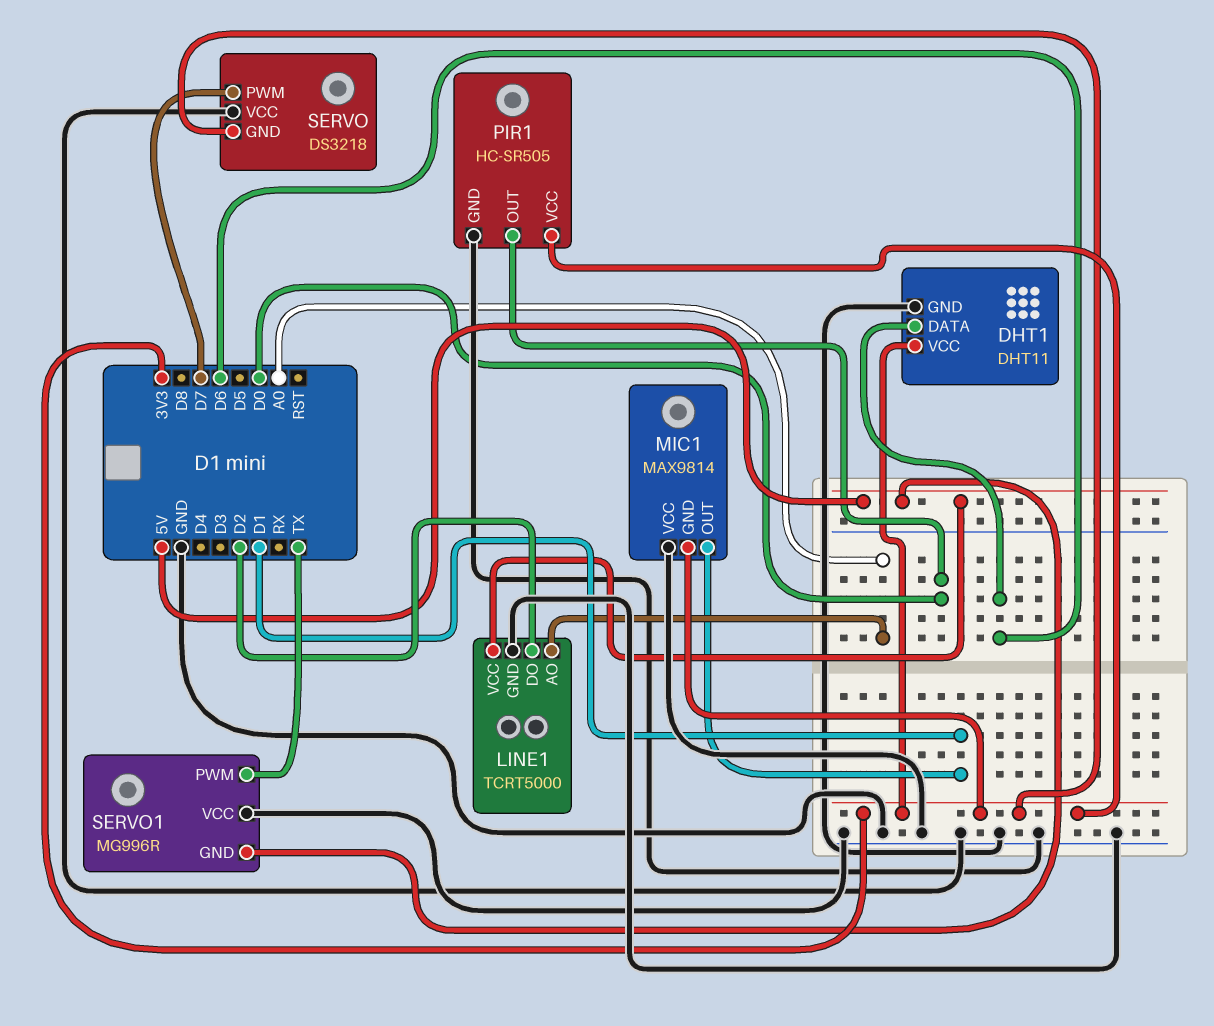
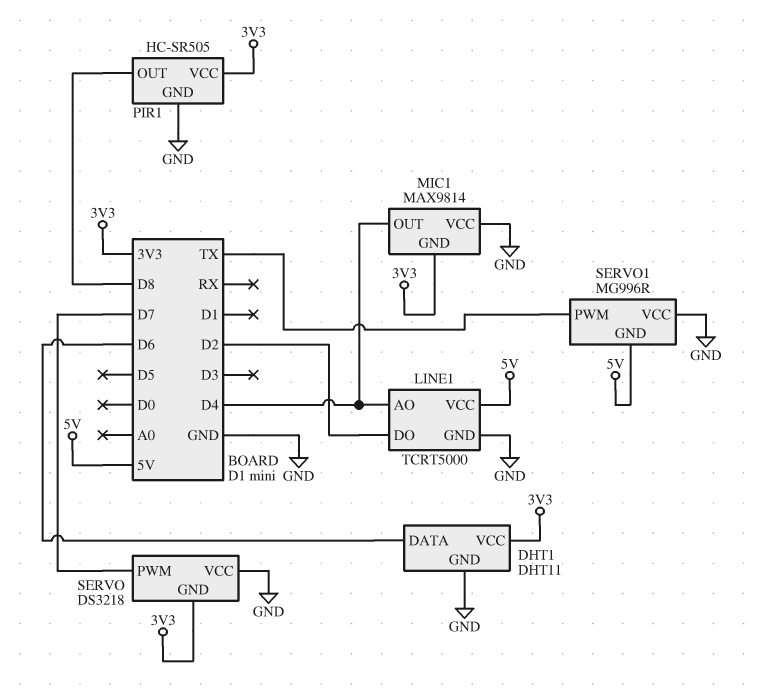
LINE1 pin AO: A0 -> D4
MIC1 pin OUT: D1 -> D4
PIR1 pin OUT: D0 -> D8

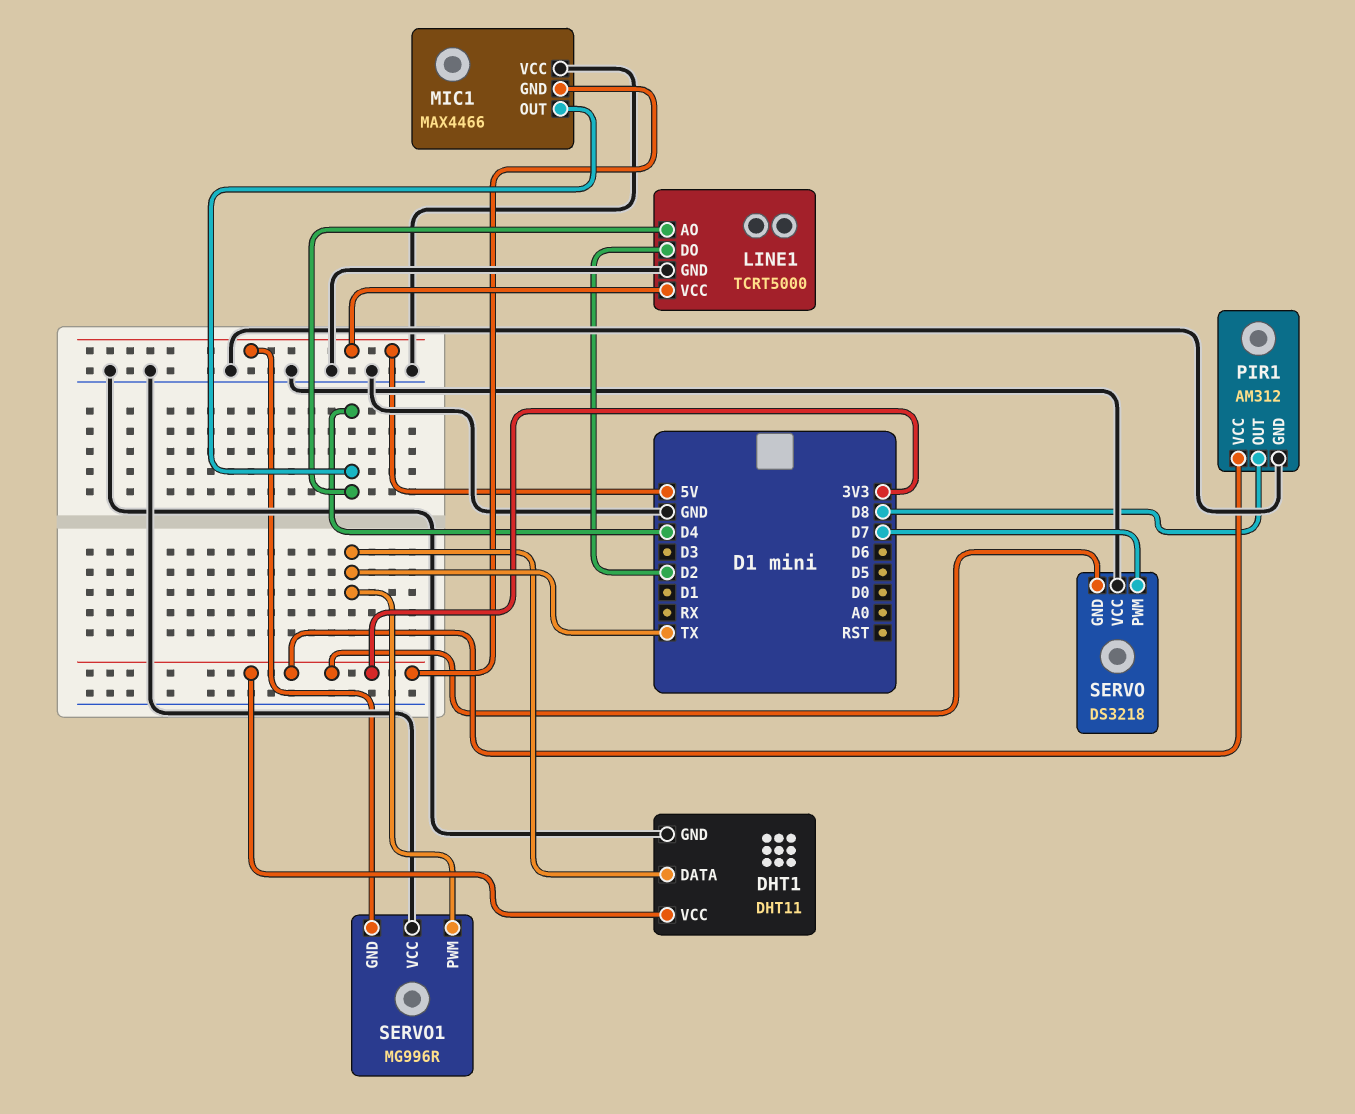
DHT1 pin DATA: D6 -> TX
MIC1: MAX9814 -> MAX4466
PIR1: HC-SR505 -> AM312

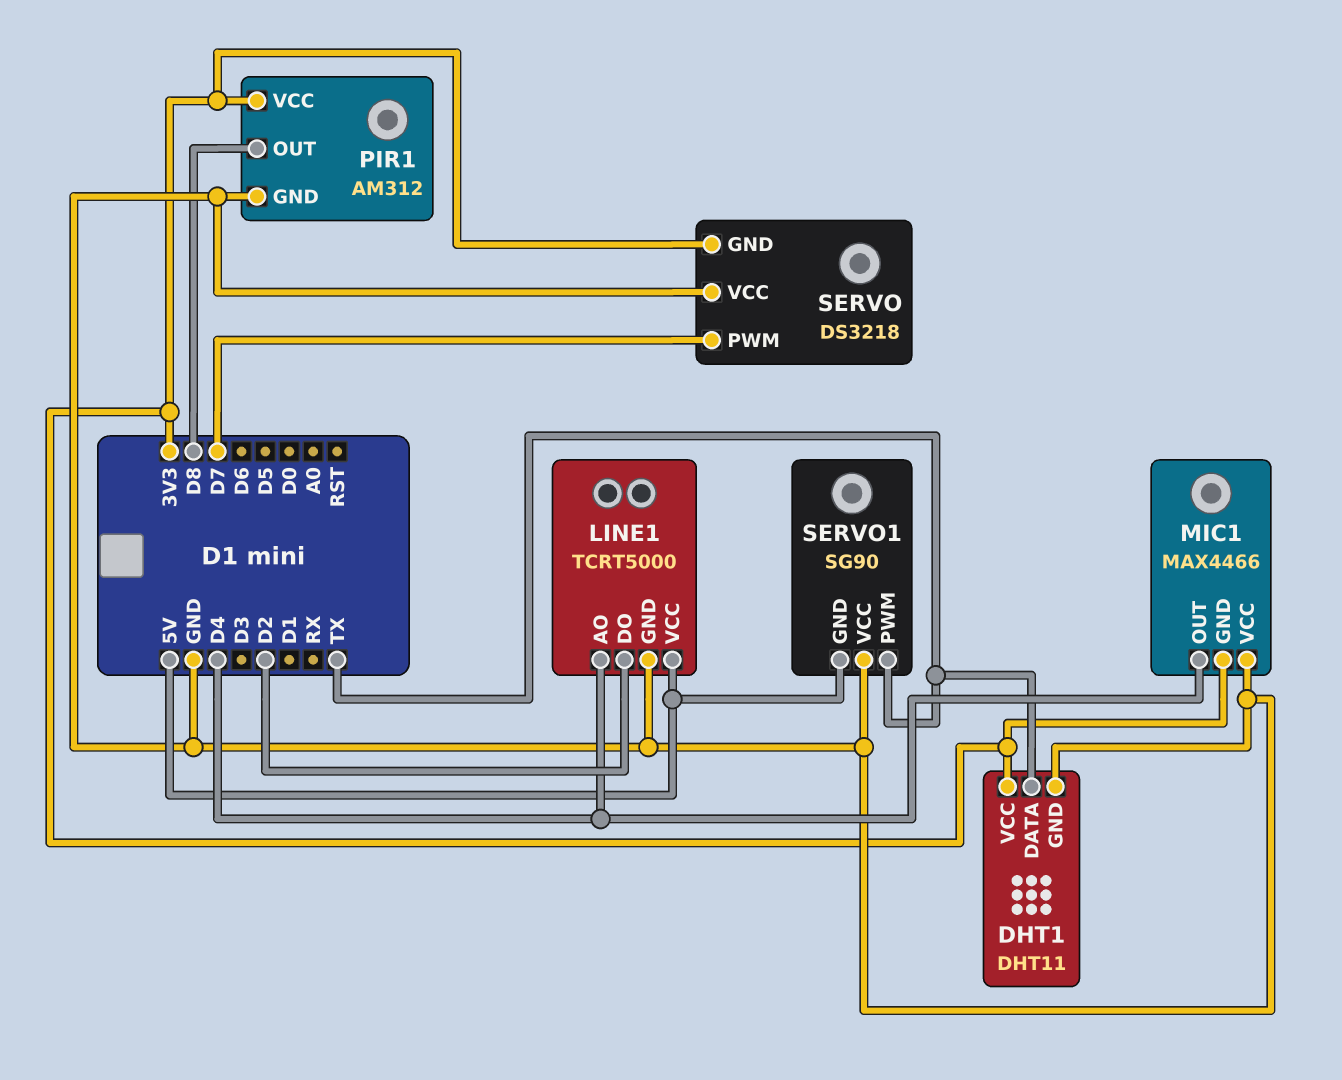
SERVO1: MG996R -> SG90

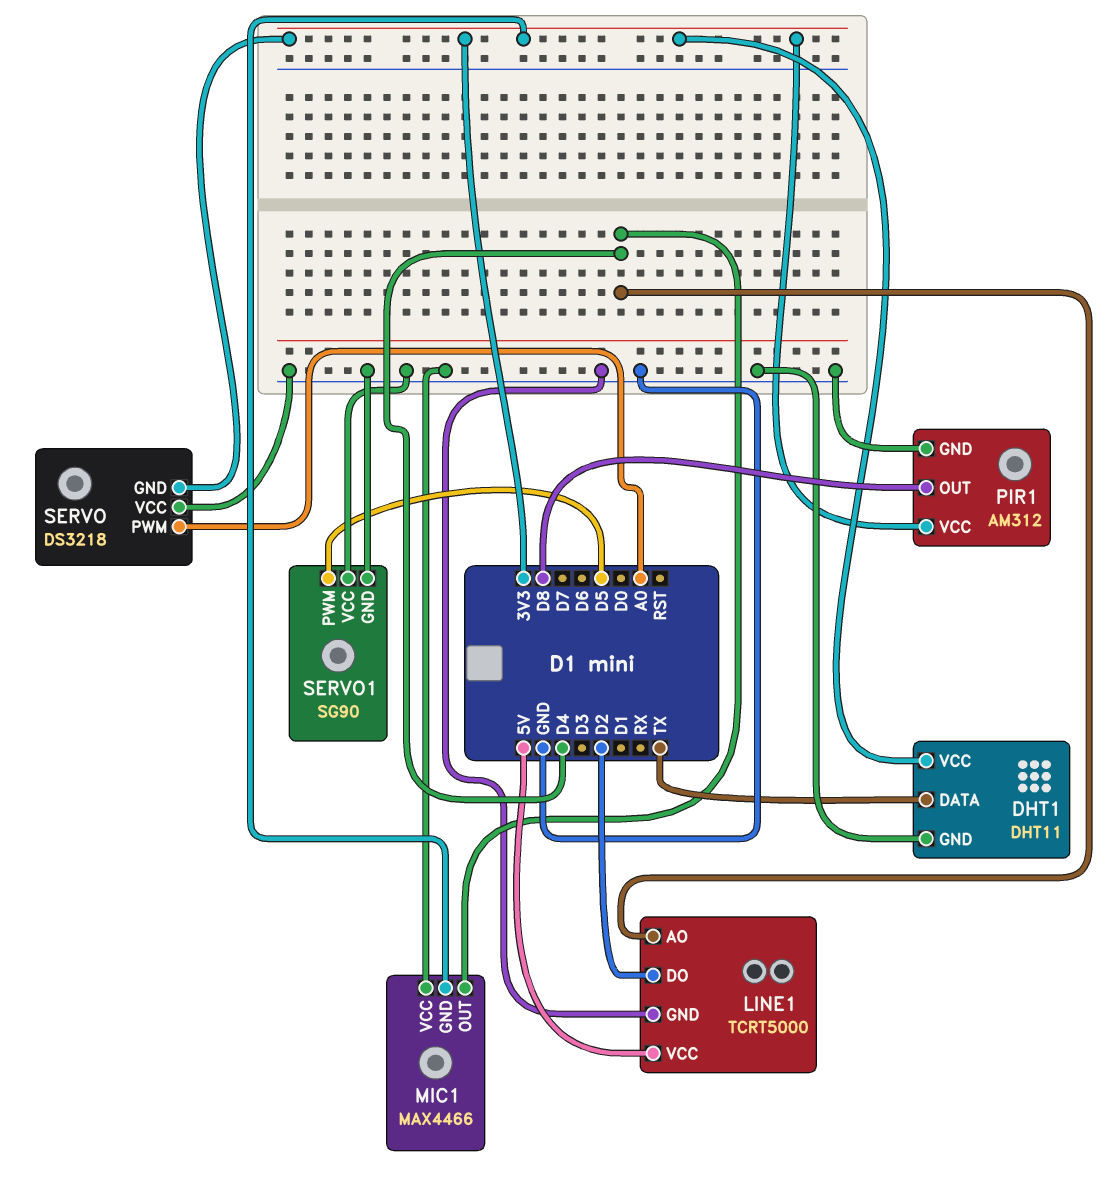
SERVO pin PWM: D7 -> A0
SERVO1 pin GND: 5V -> GND
SERVO1 pin PWM: TX -> D5

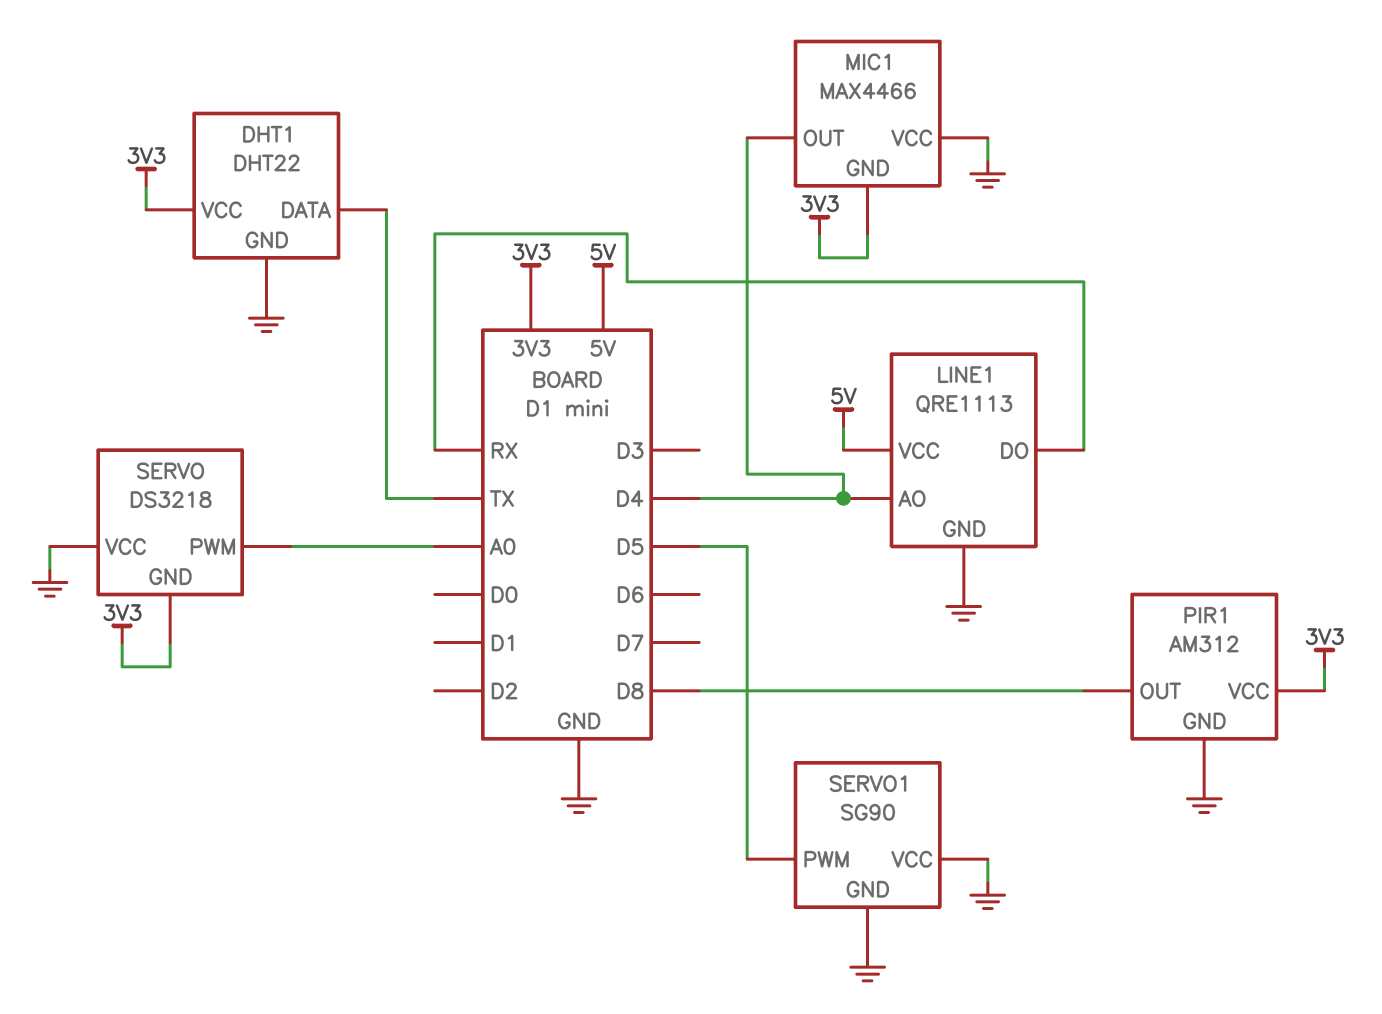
DHT1: DHT11 -> DHT22
LINE1: TCRT5000 -> QRE1113
LINE1 pin DO: D2 -> RX

